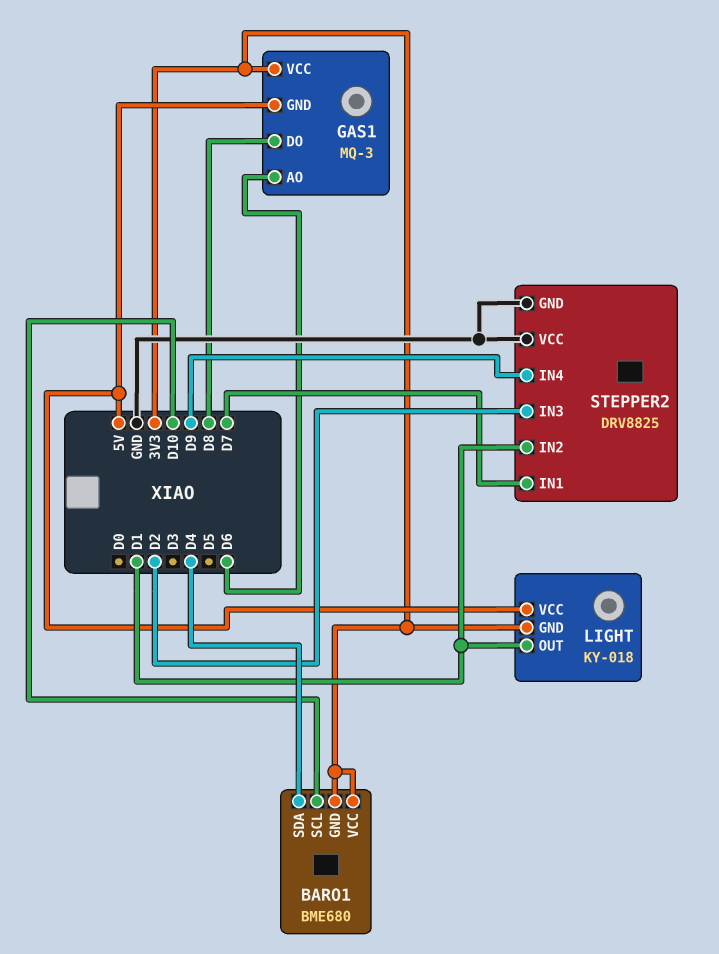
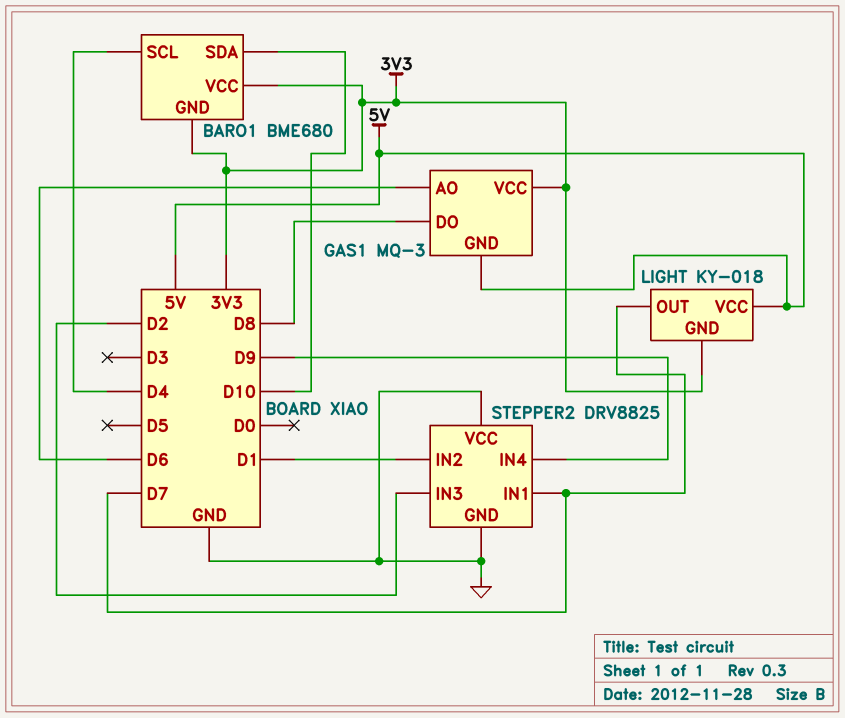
BARO1 pin SCL: D10 -> D4
BARO1 pin SDA: D4 -> D10
LIGHT pin OUT: D1 -> D7

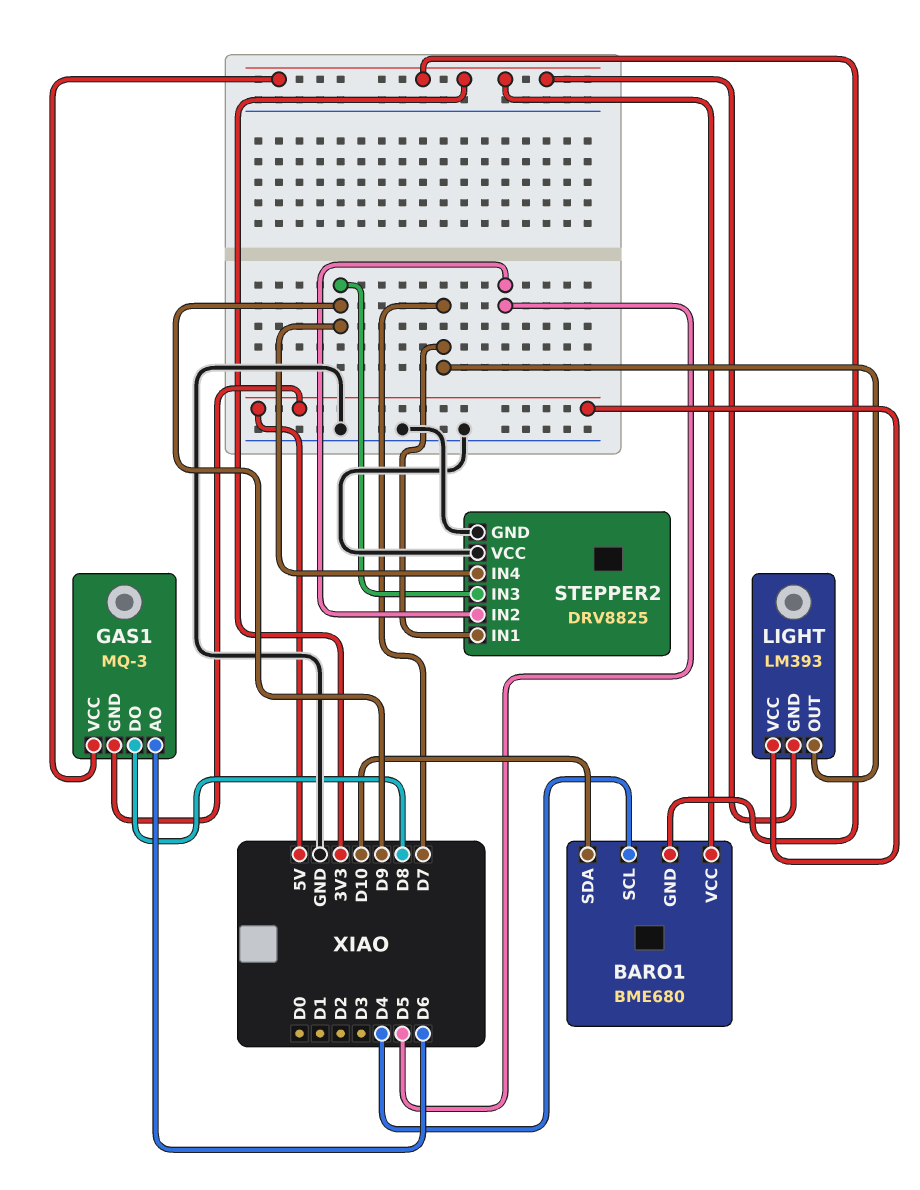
LIGHT: KY-018 -> LM393
STEPPER2 pin IN2: D1 -> D5
STEPPER2 pin IN3: D2 -> D9

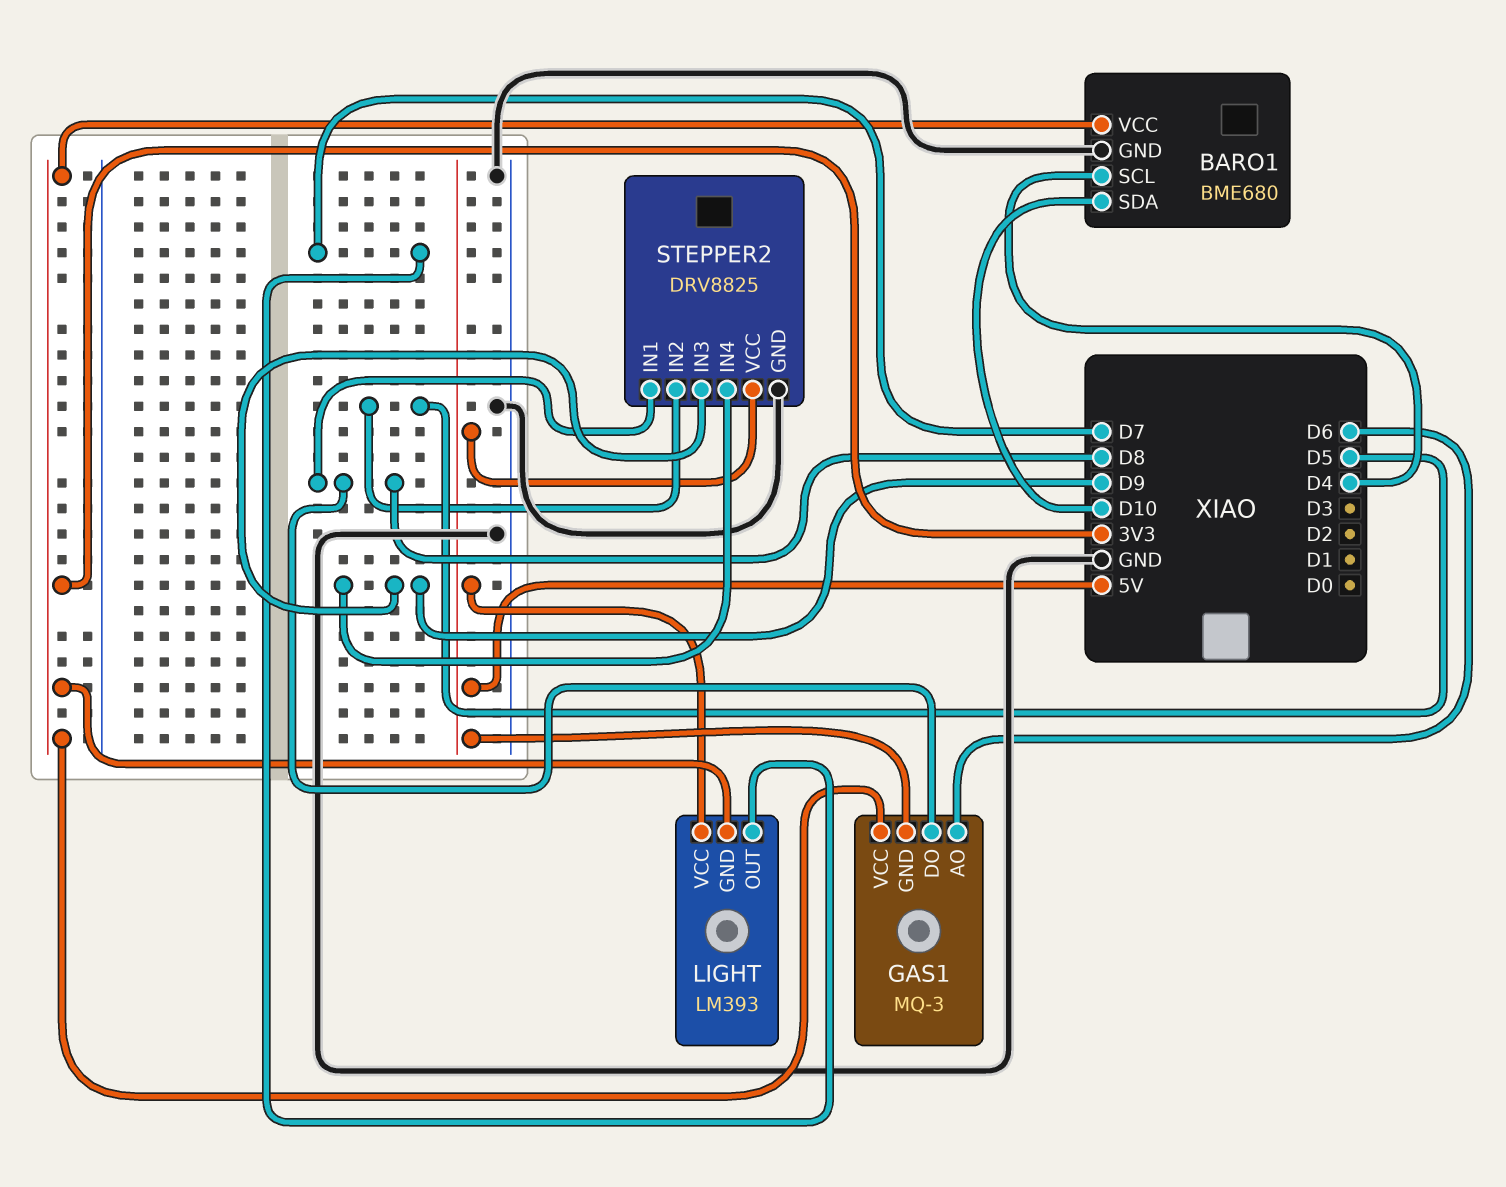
BARO1 pin GND: 3V3 -> GND
STEPPER2 pin IN1: D7 -> D8
STEPPER2 pin VCC: GND -> 5V

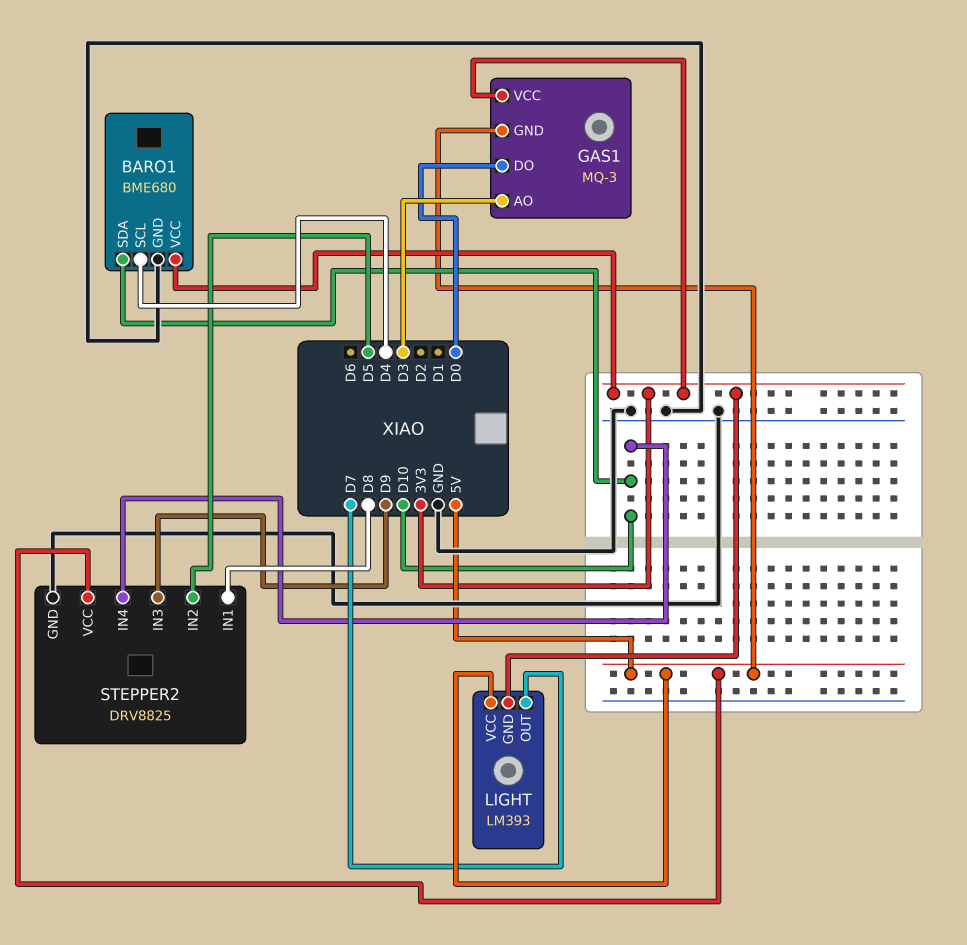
GAS1 pin AO: D6 -> D3
GAS1 pin DO: D8 -> D0
STEPPER2 pin IN4: D9 -> D10

